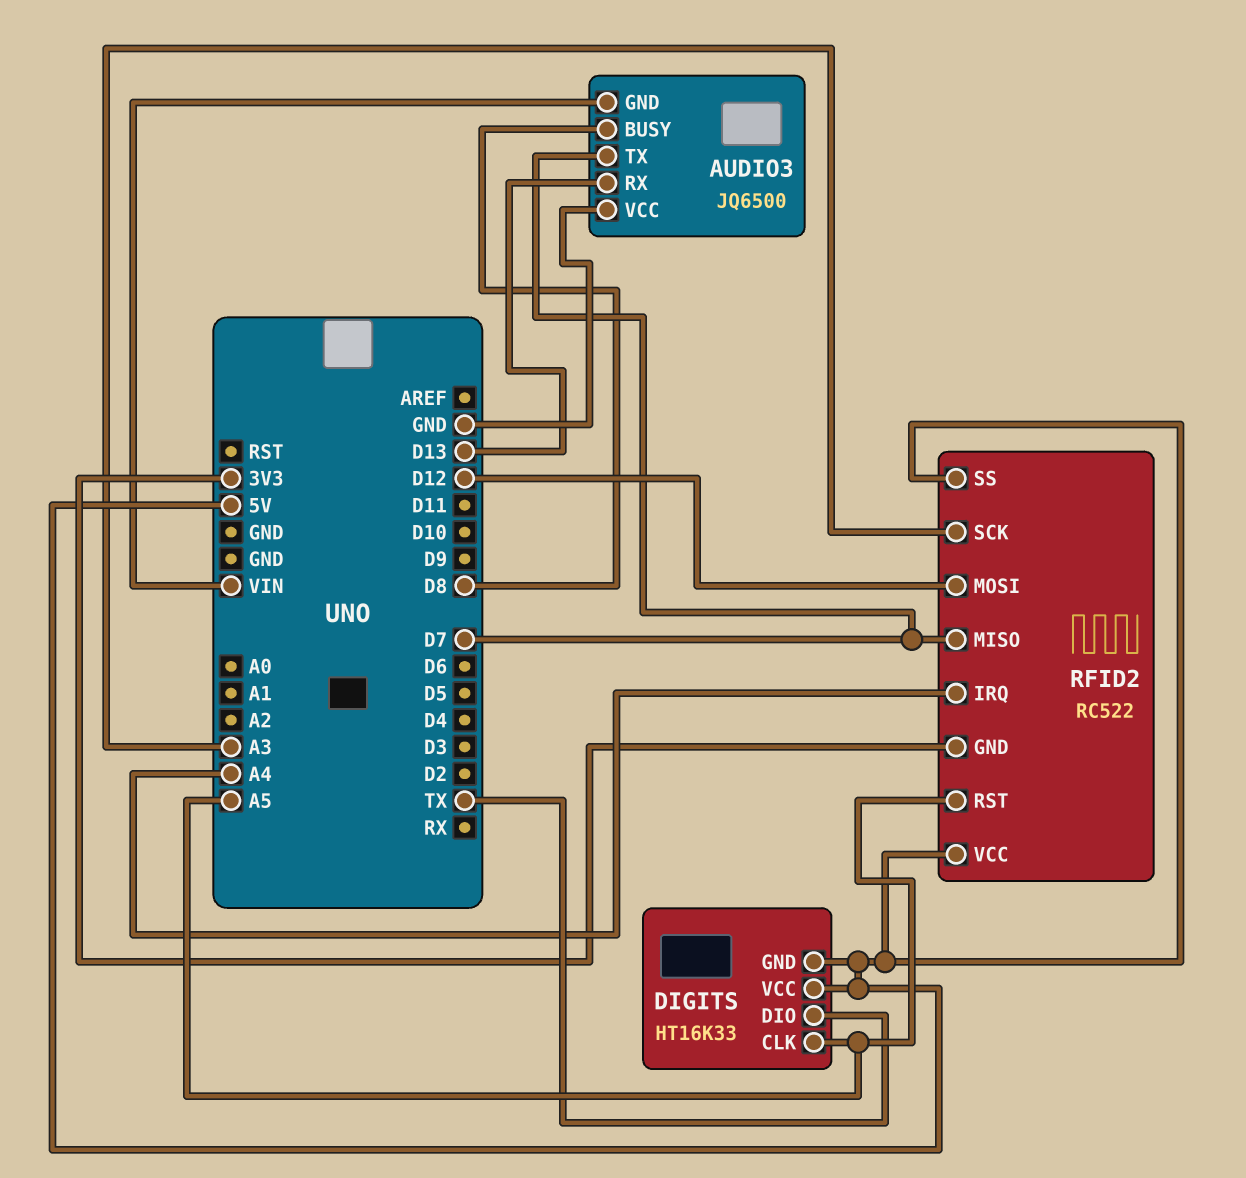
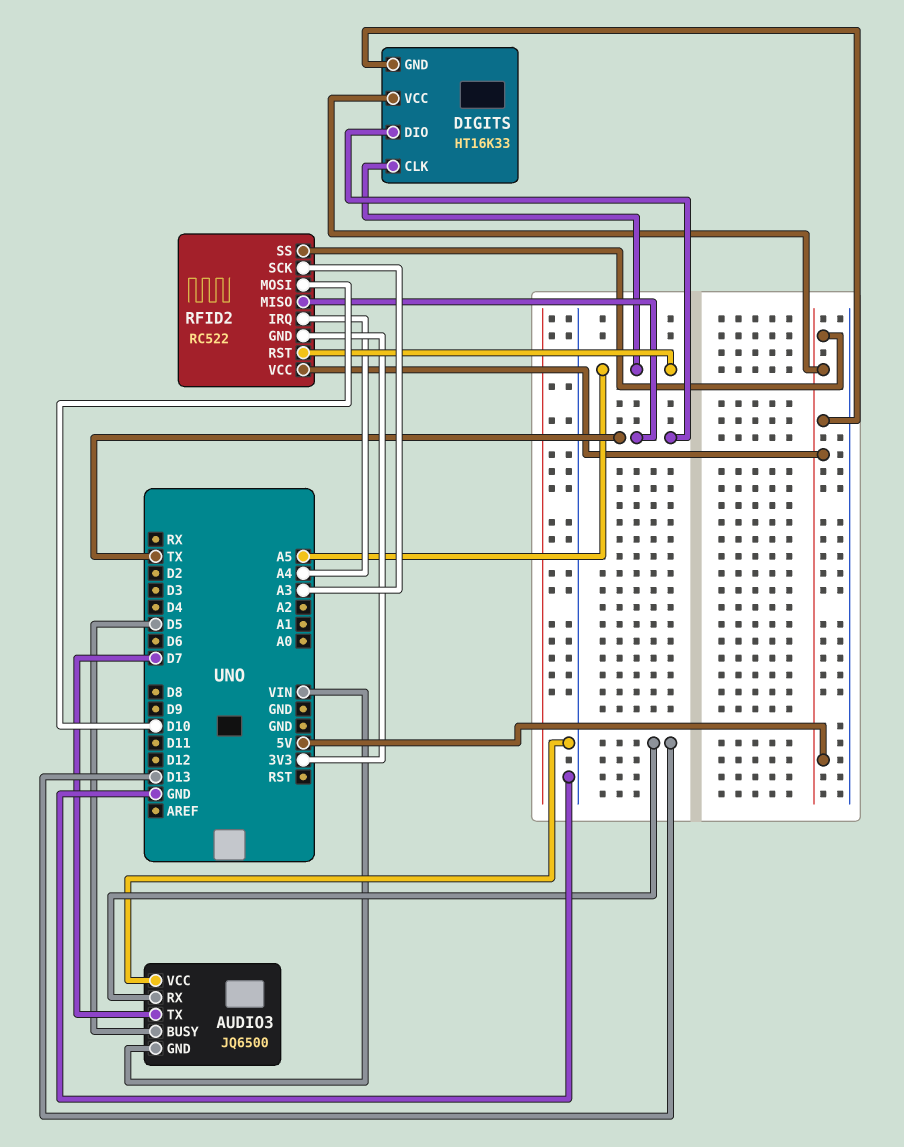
AUDIO3 pin BUSY: D8 -> D5
RFID2 pin MISO: D7 -> TX
RFID2 pin MOSI: D12 -> D10

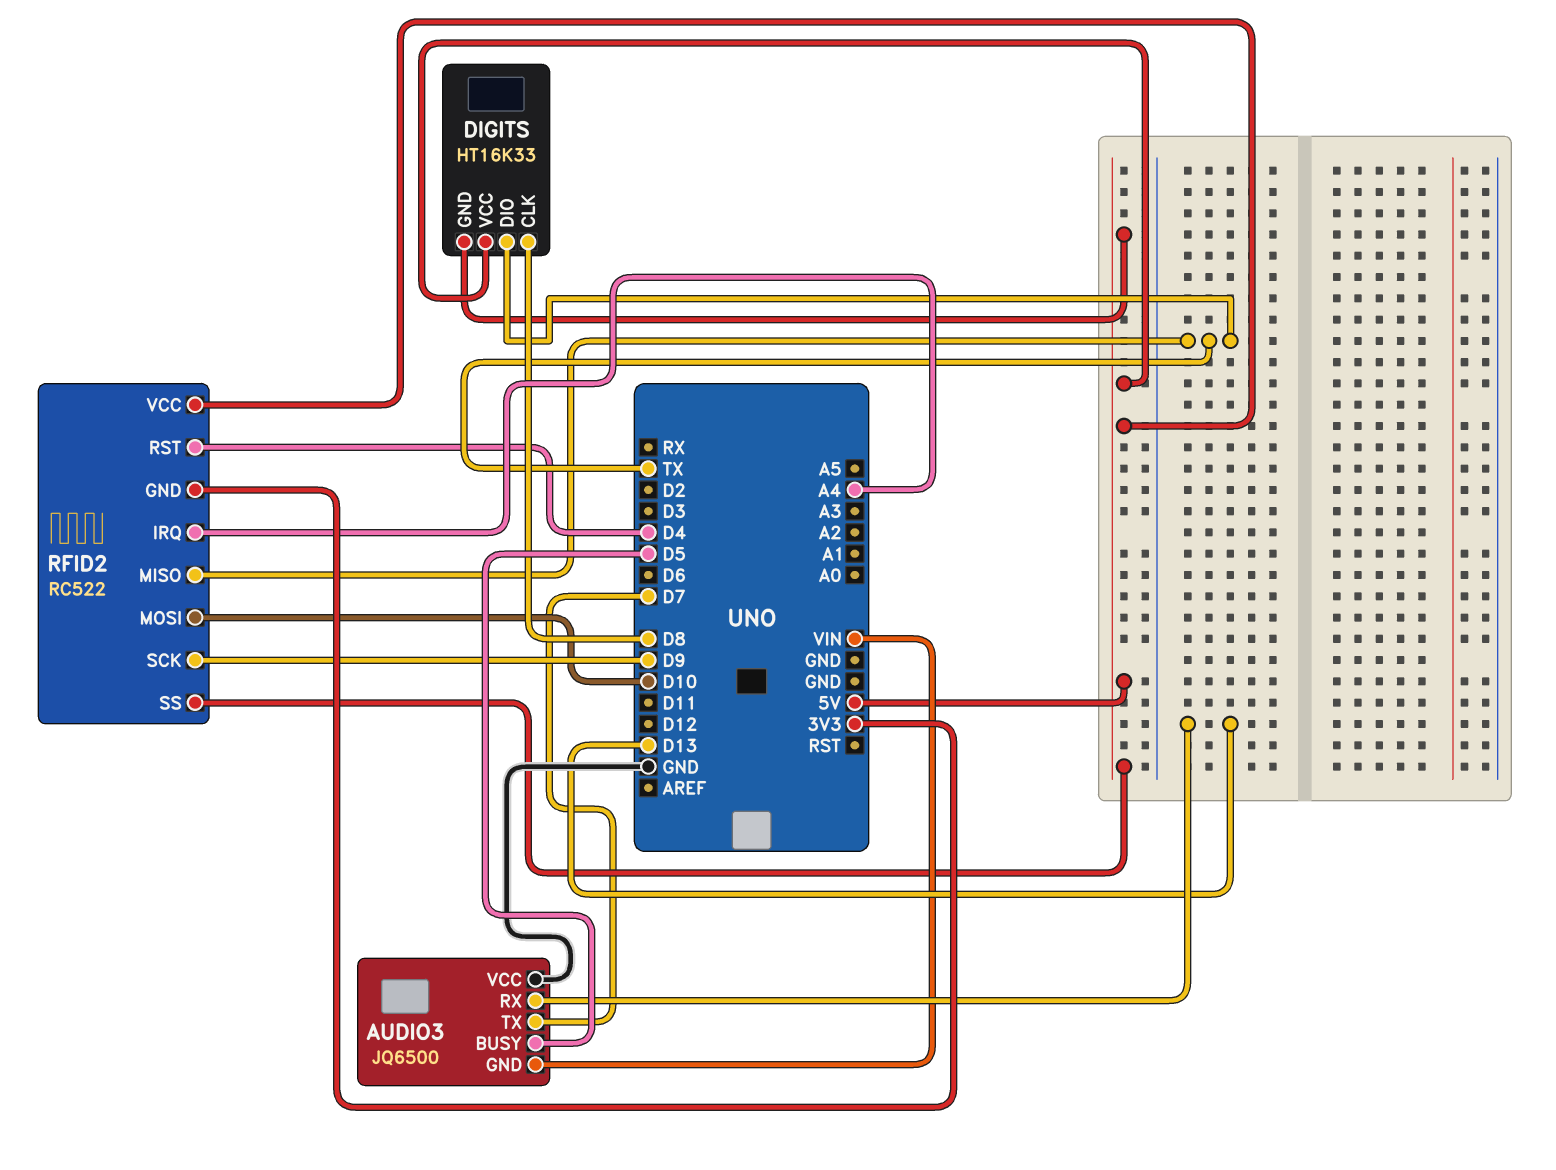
DIGITS pin CLK: A5 -> D8
RFID2 pin RST: A5 -> D4
RFID2 pin SCK: A3 -> D9

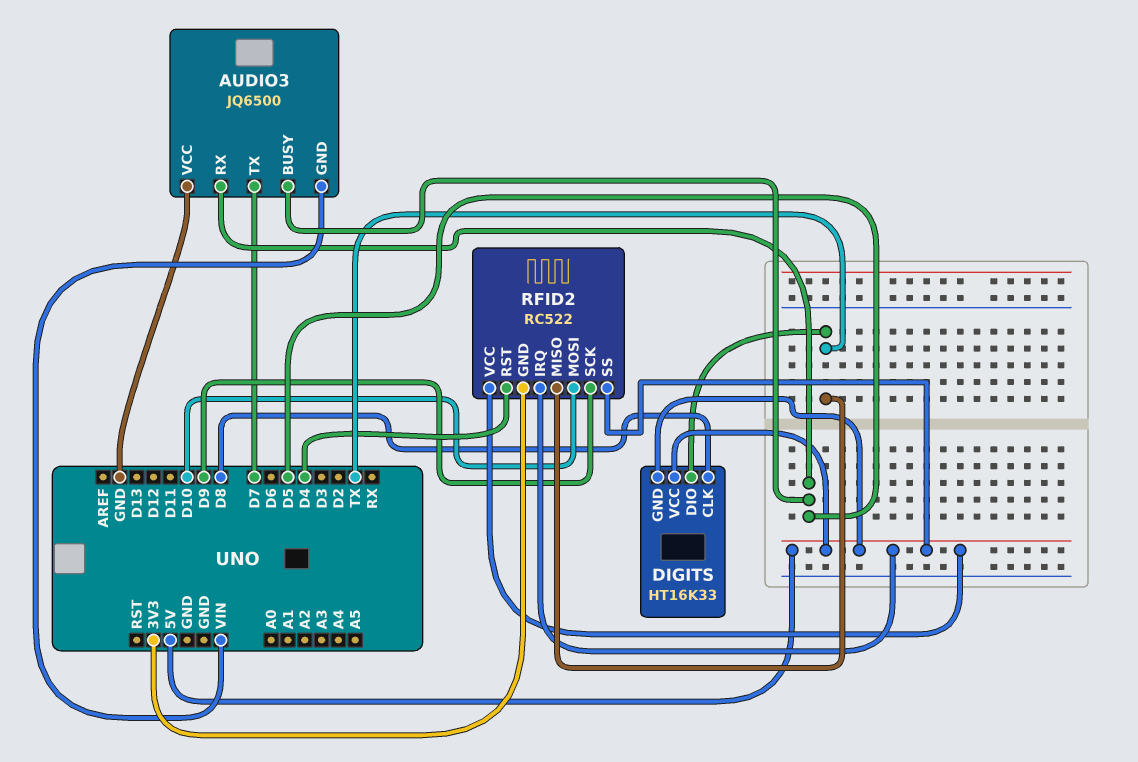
AUDIO3 pin RX: D13 -> D5
RFID2 pin IRQ: A4 -> 5V

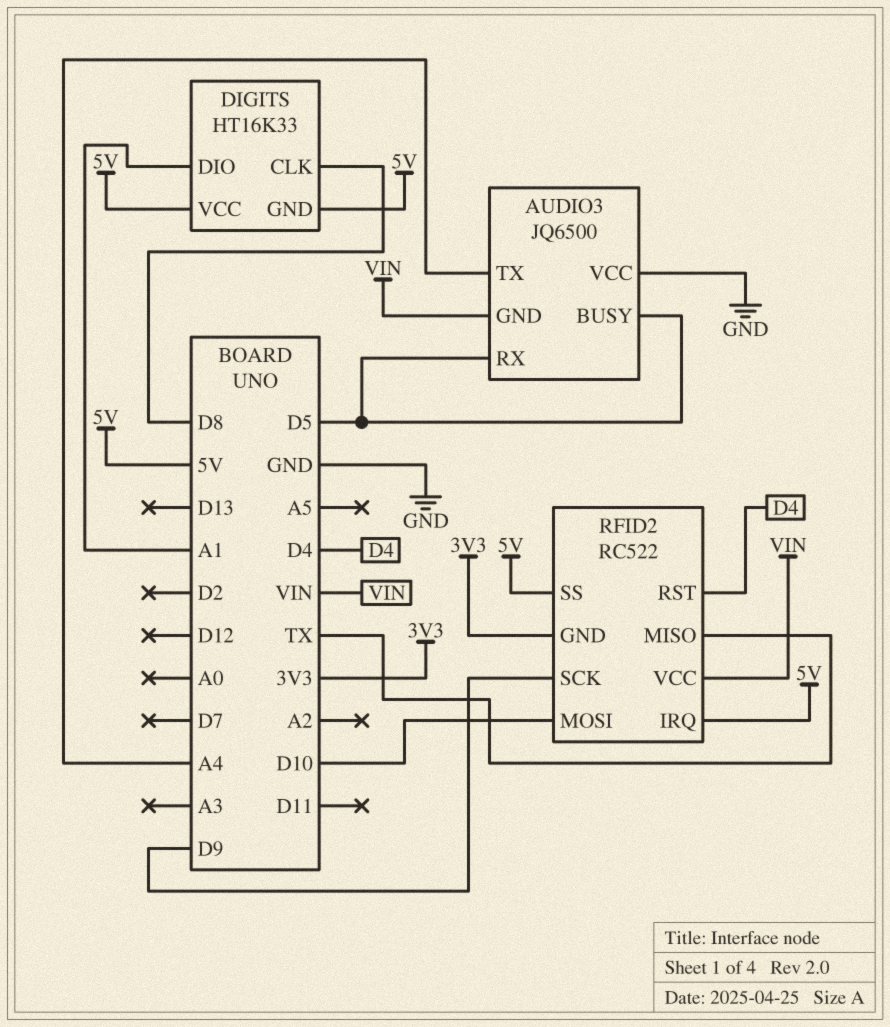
AUDIO3 pin TX: D7 -> A4
DIGITS pin DIO: TX -> A1
RFID2 pin VCC: 5V -> VIN

